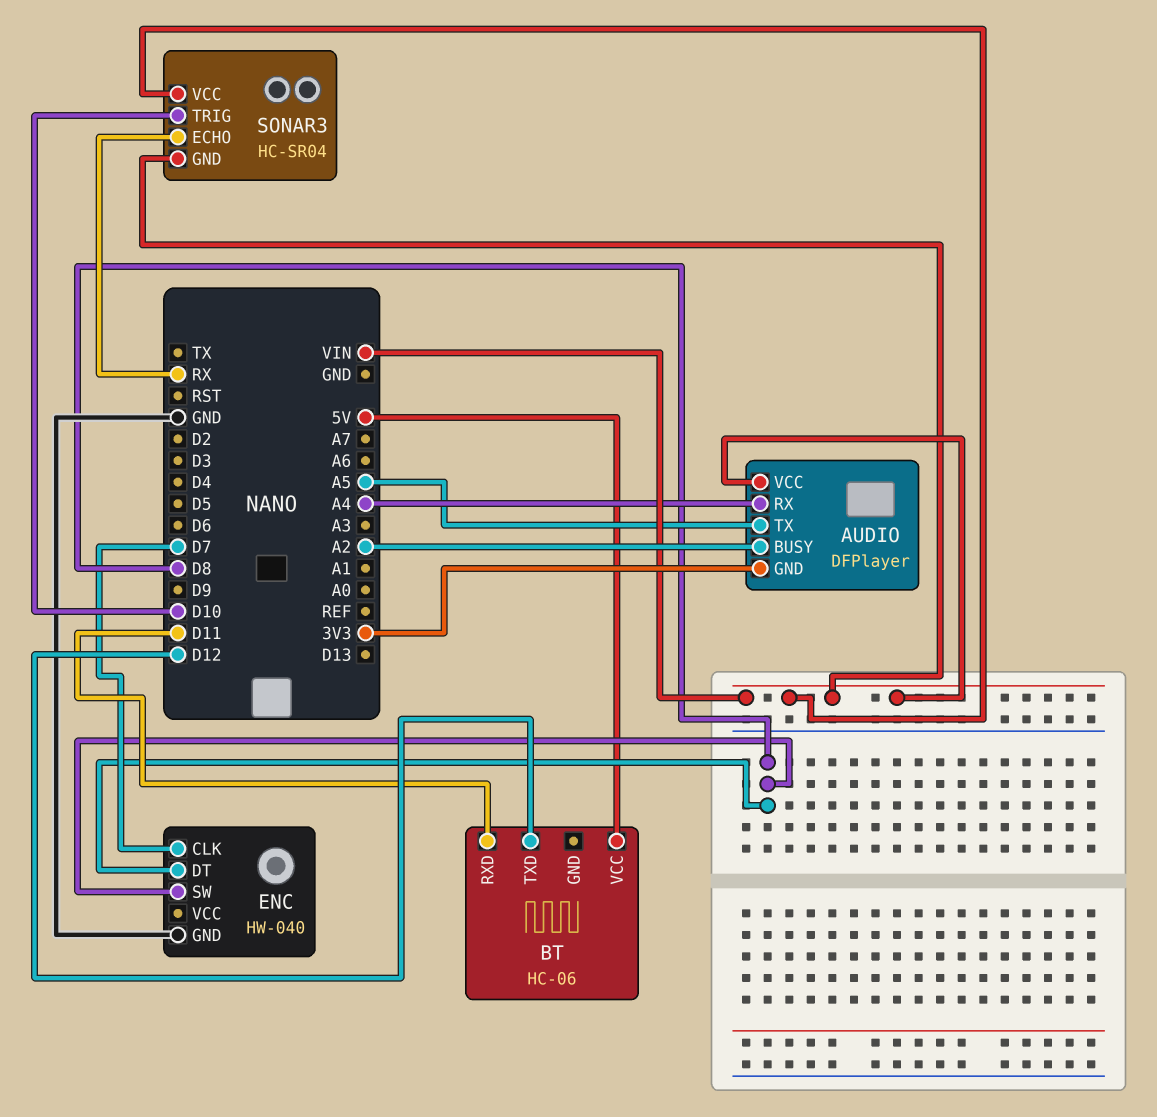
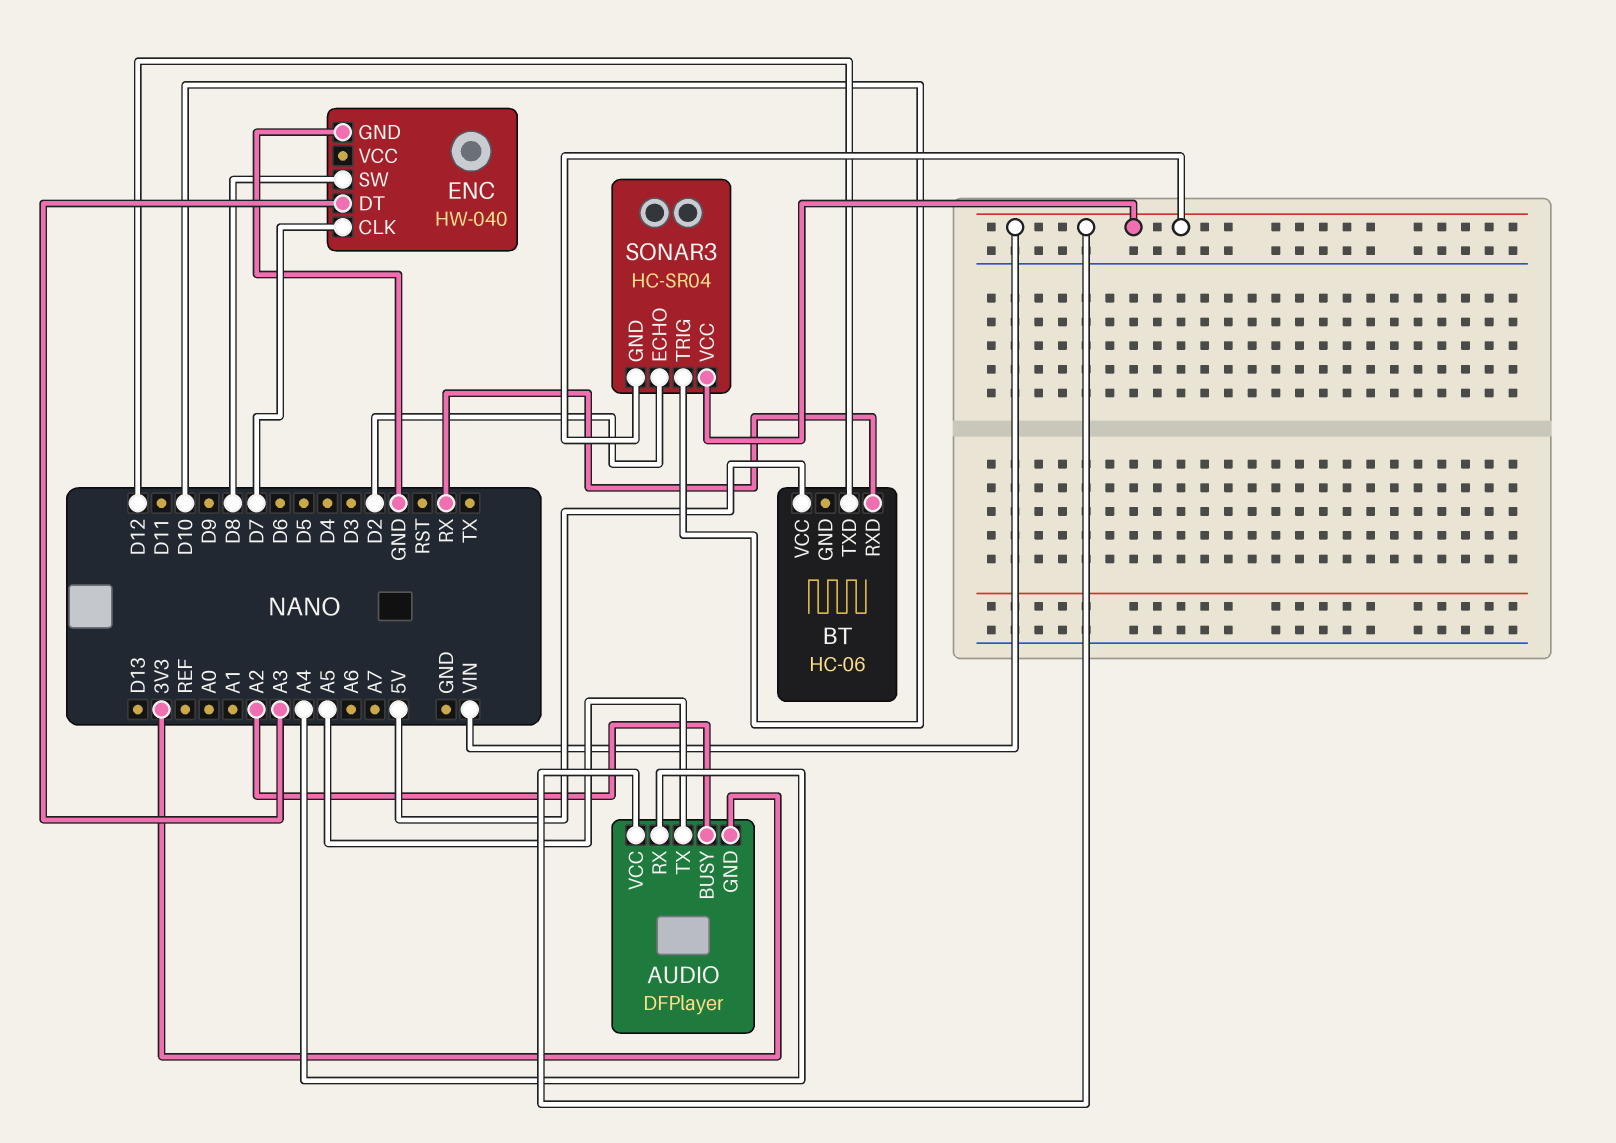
BT pin RXD: D11 -> RX
ENC pin DT: D8 -> A3
SONAR3 pin ECHO: RX -> D2

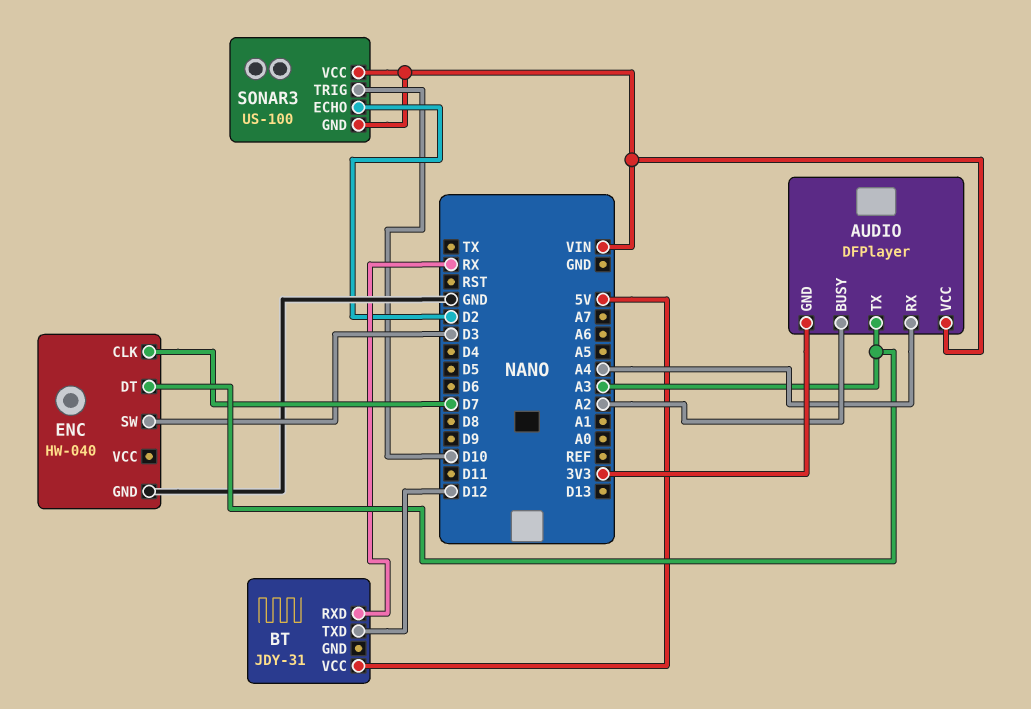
AUDIO pin TX: A5 -> A3
BT: HC-06 -> JDY-31
ENC pin SW: D8 -> D3
SONAR3: HC-SR04 -> US-100

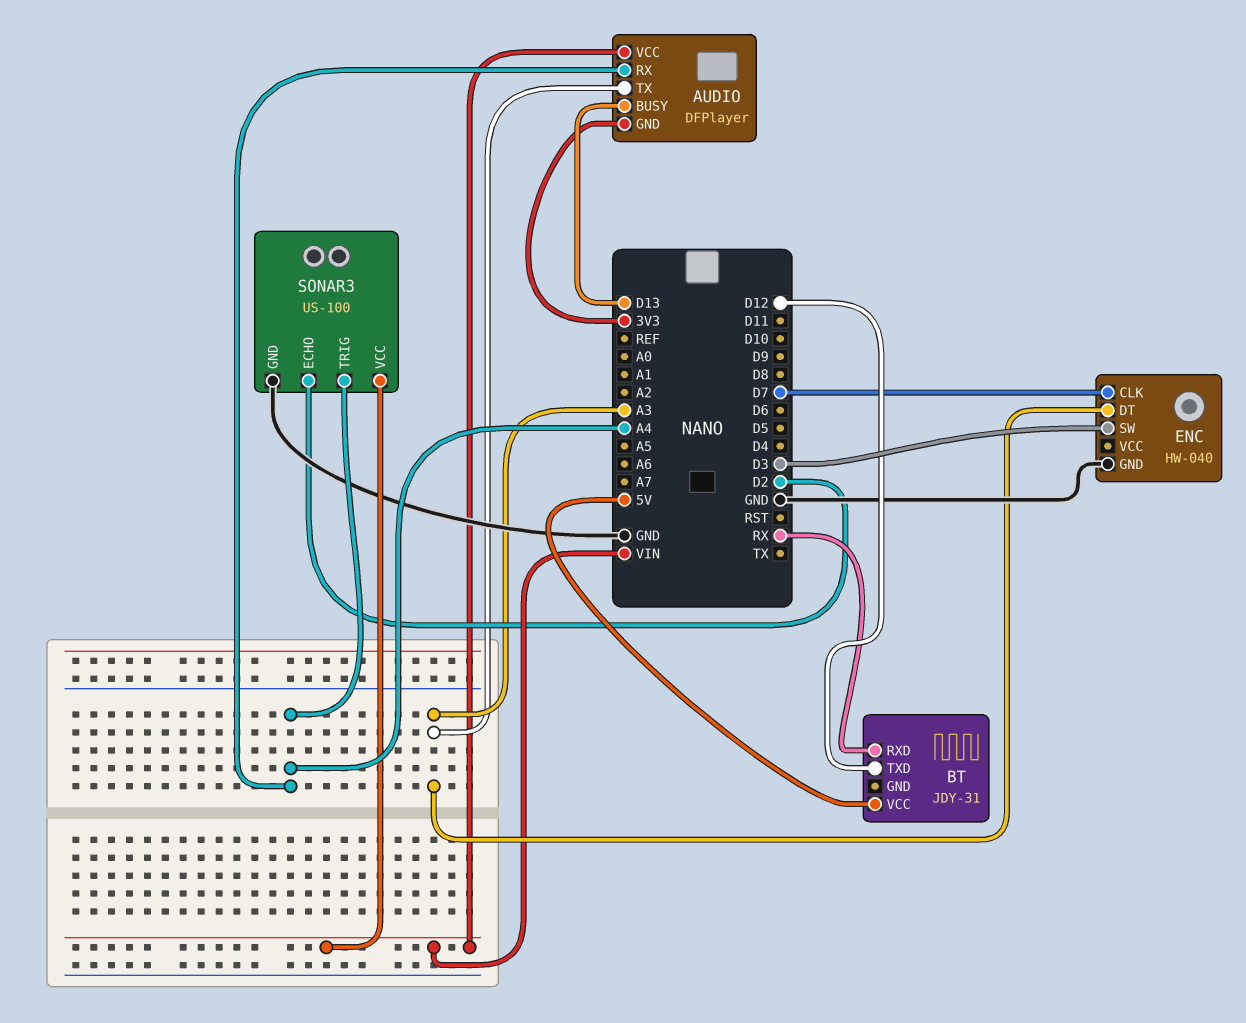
AUDIO pin BUSY: A2 -> D13
SONAR3 pin GND: VIN -> GND
SONAR3 pin TRIG: D10 -> A4

